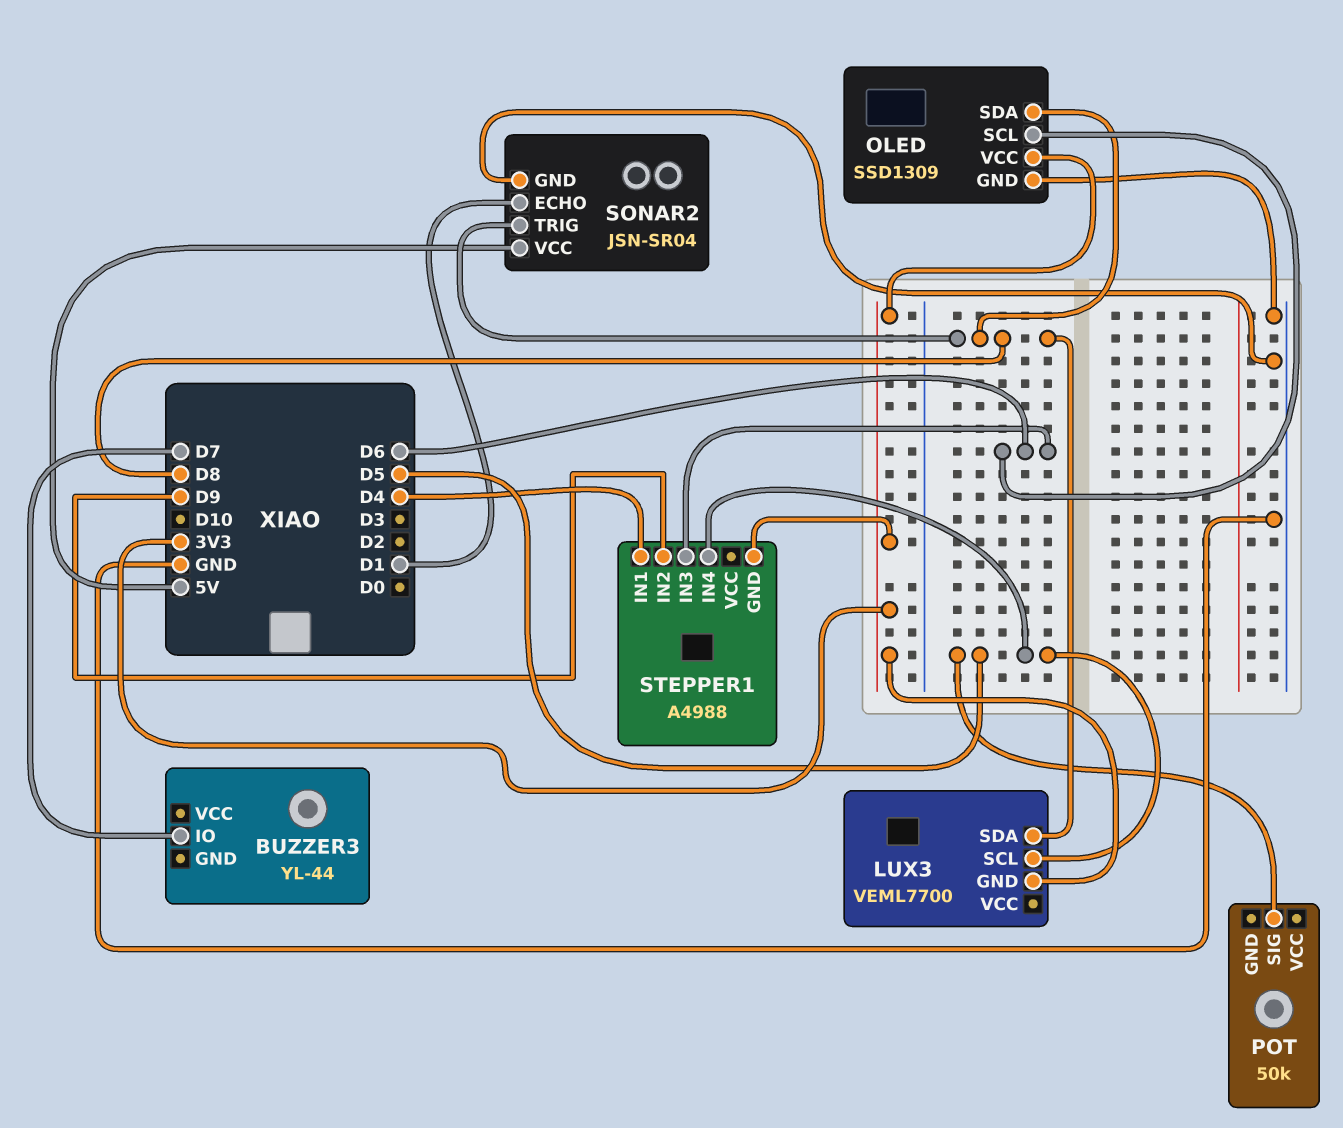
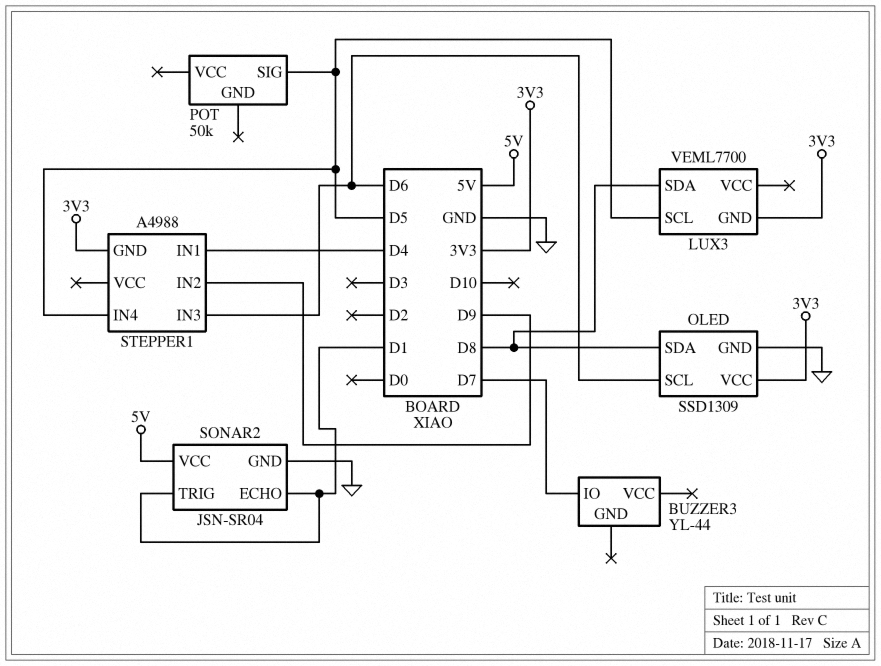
SONAR2 pin TRIG: D8 -> D1

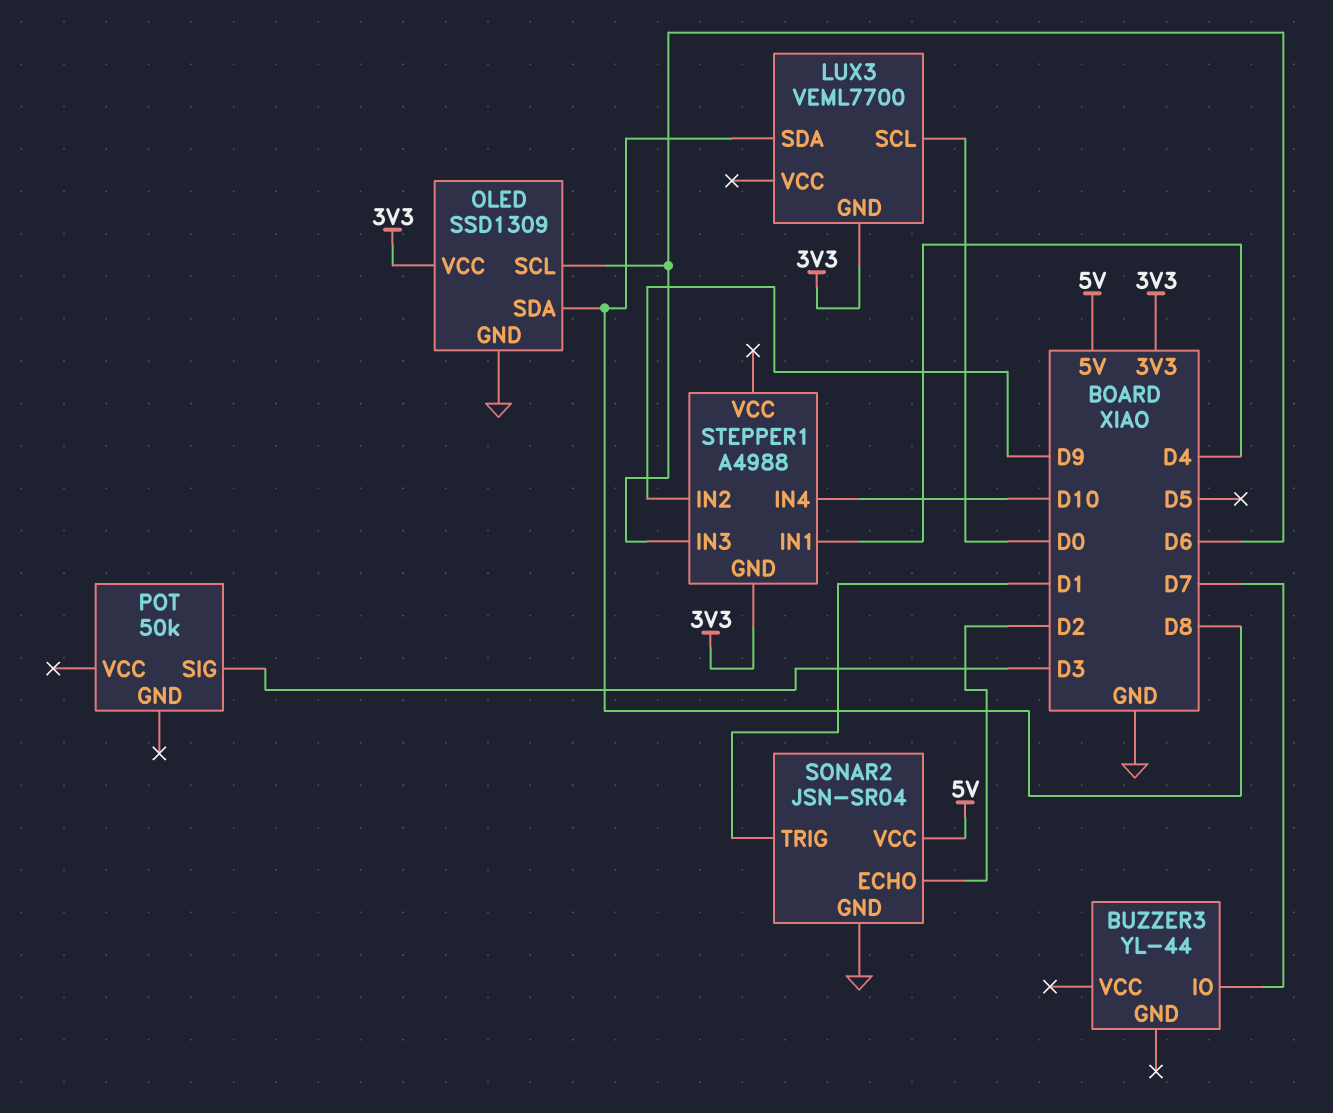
LUX3 pin SCL: D5 -> D0
POT pin SIG: D5 -> D3
SONAR2 pin ECHO: D1 -> D2
STEPPER1 pin IN4: D5 -> D10

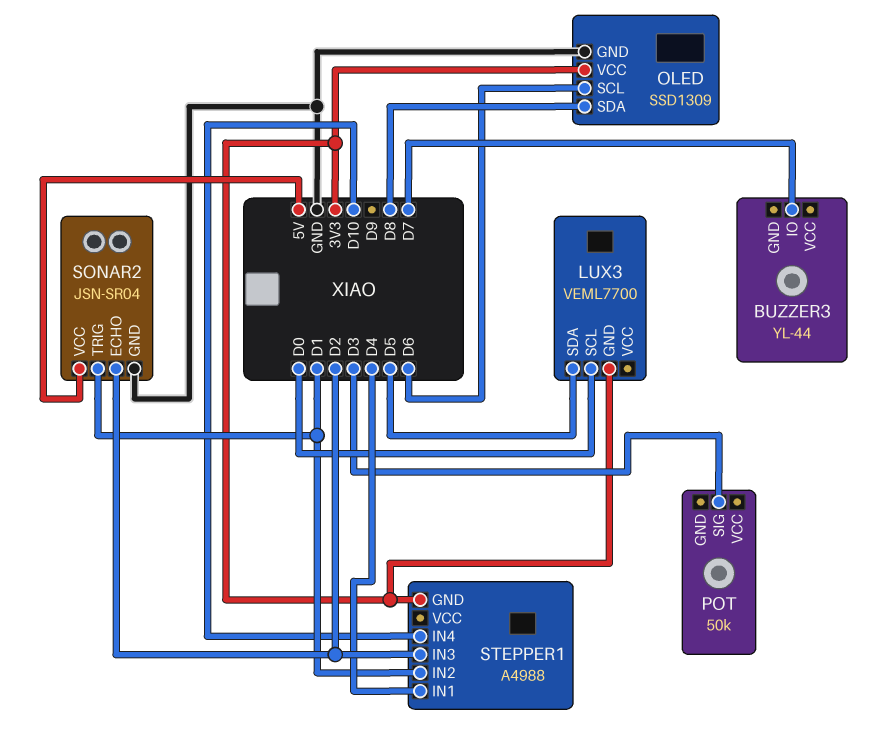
LUX3 pin SDA: D8 -> D5
STEPPER1 pin IN2: D9 -> D1
STEPPER1 pin IN3: D6 -> D2

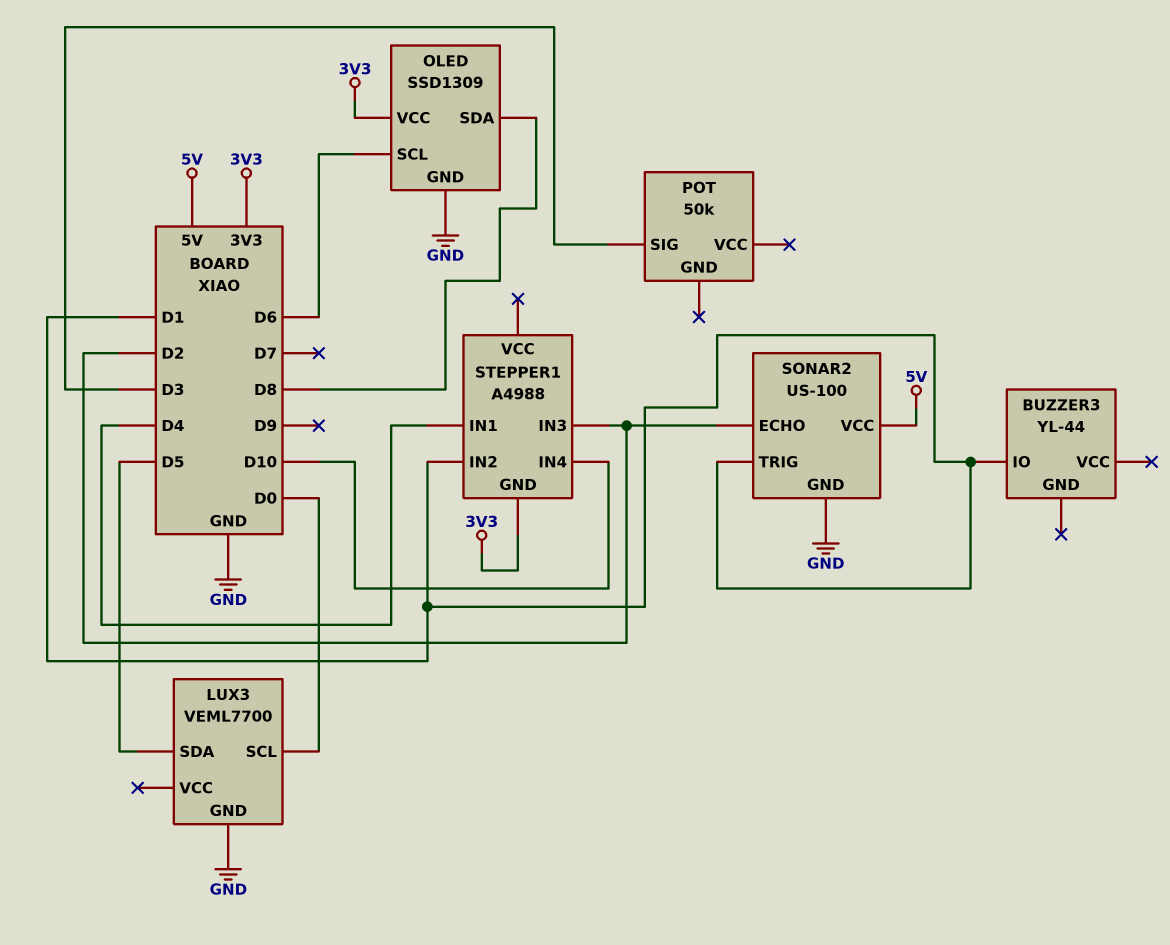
BUZZER3 pin IO: D7 -> D1
LUX3 pin GND: 3V3 -> GND
SONAR2: JSN-SR04 -> US-100

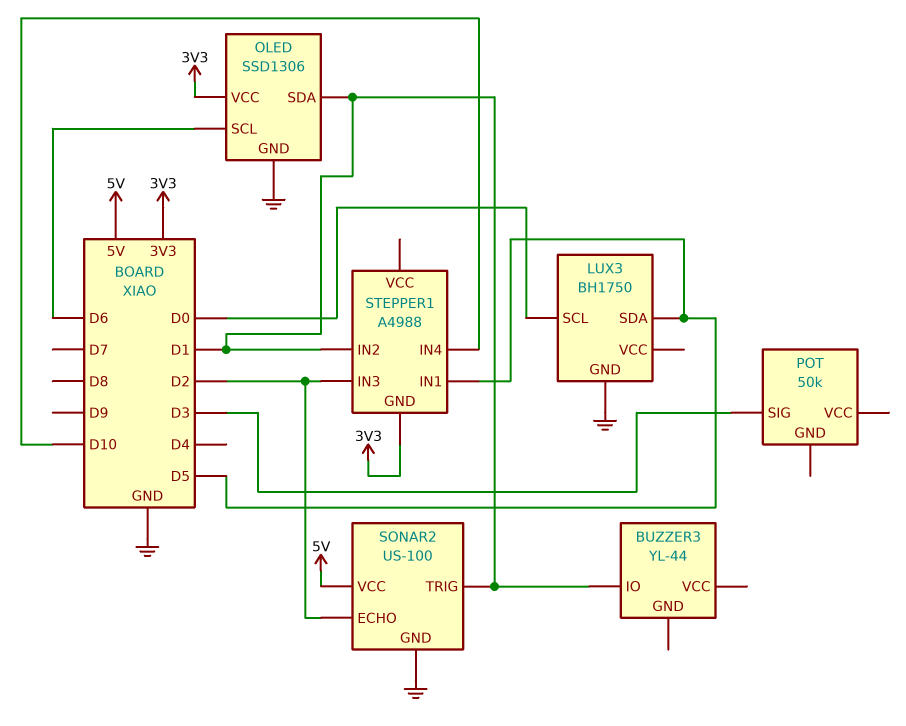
LUX3: VEML7700 -> BH1750
OLED: SSD1309 -> SSD1306
OLED pin SDA: D8 -> D1
STEPPER1 pin IN1: D4 -> D5

